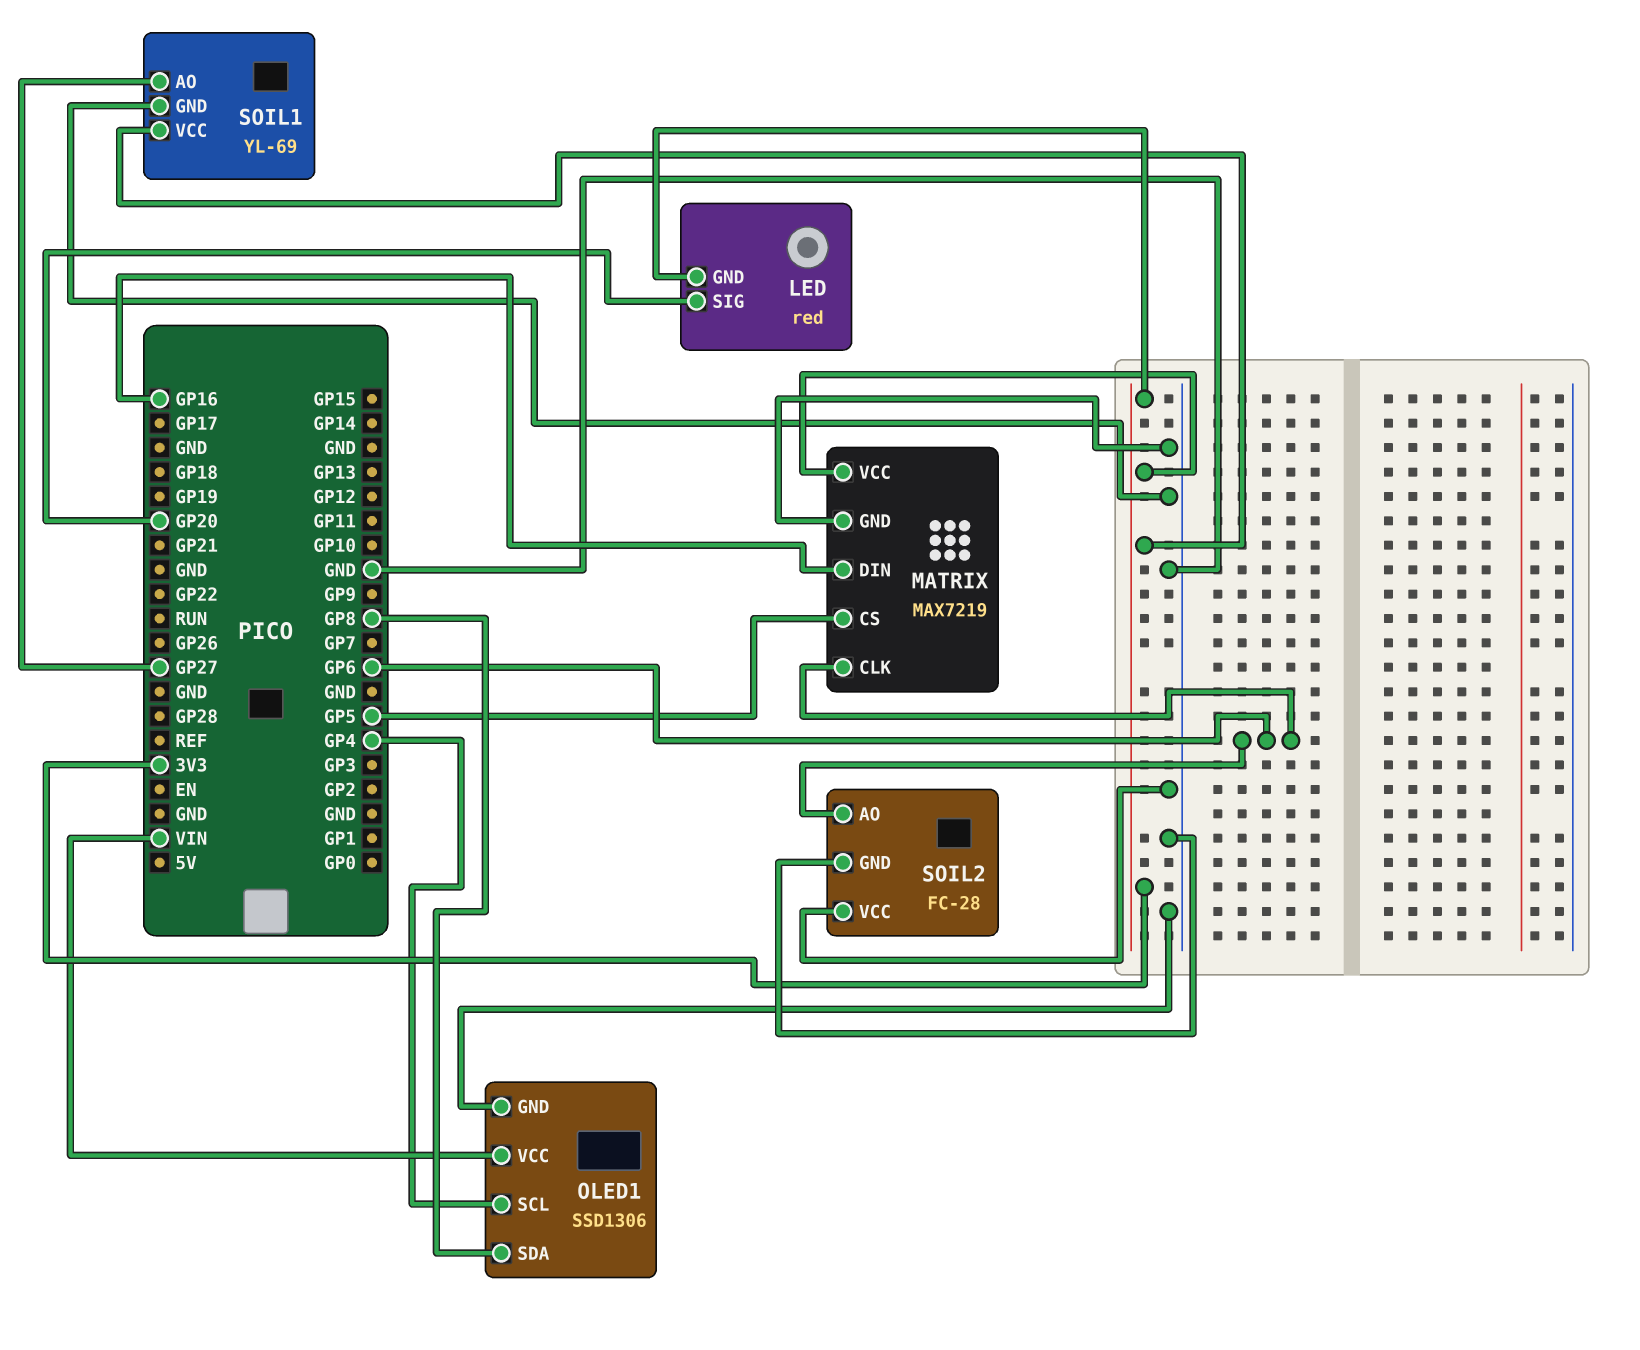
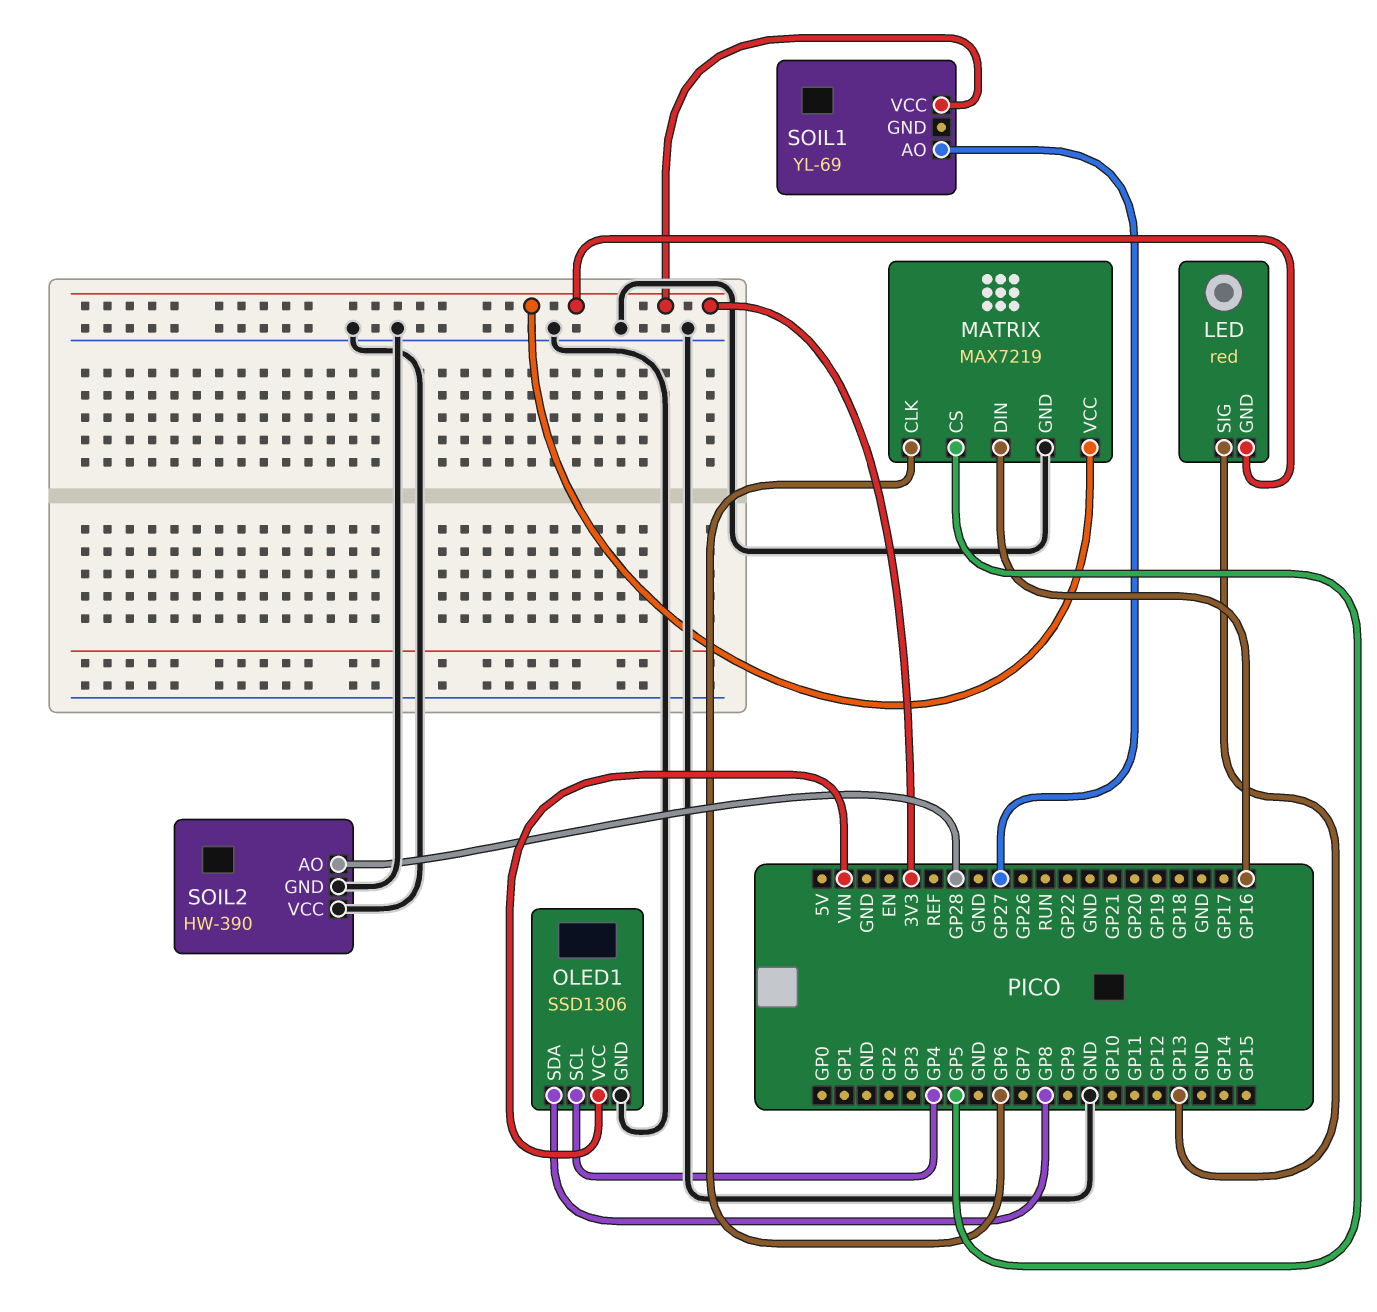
LED pin SIG: GP20 -> GP13
SOIL1 pin GND: GND -> none
SOIL2: FC-28 -> HW-390
SOIL2 pin AO: GP6 -> GP28

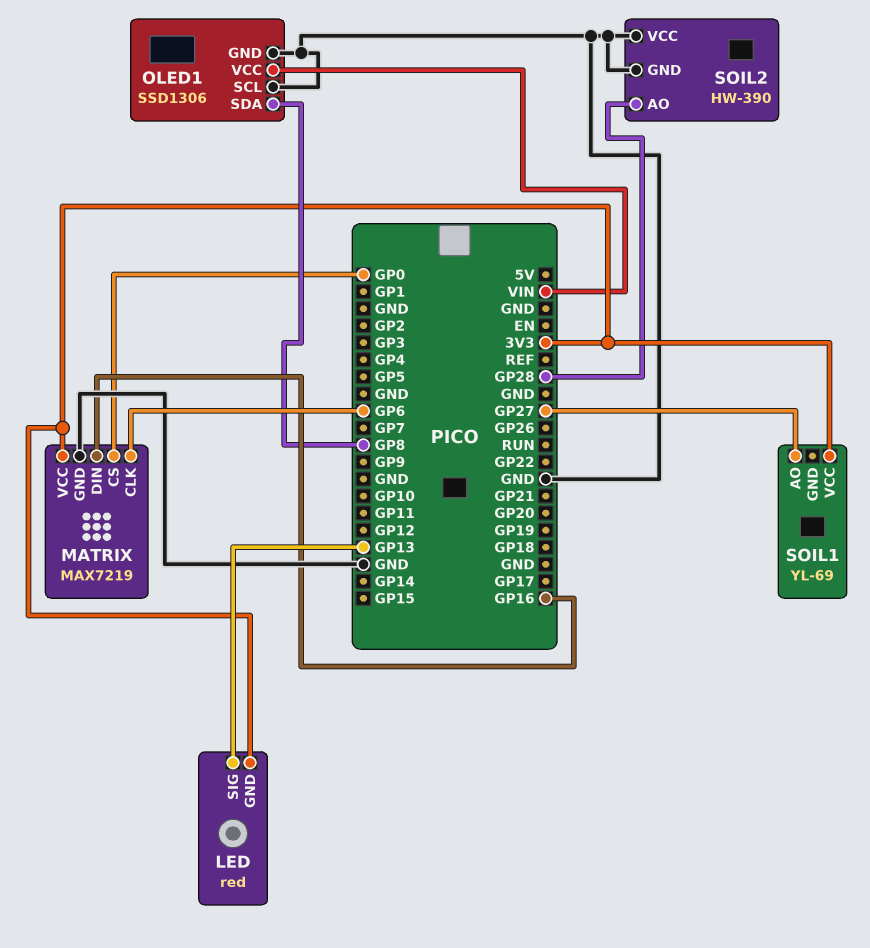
MATRIX pin CS: GP5 -> GP0
OLED1 pin SCL: GP4 -> GND

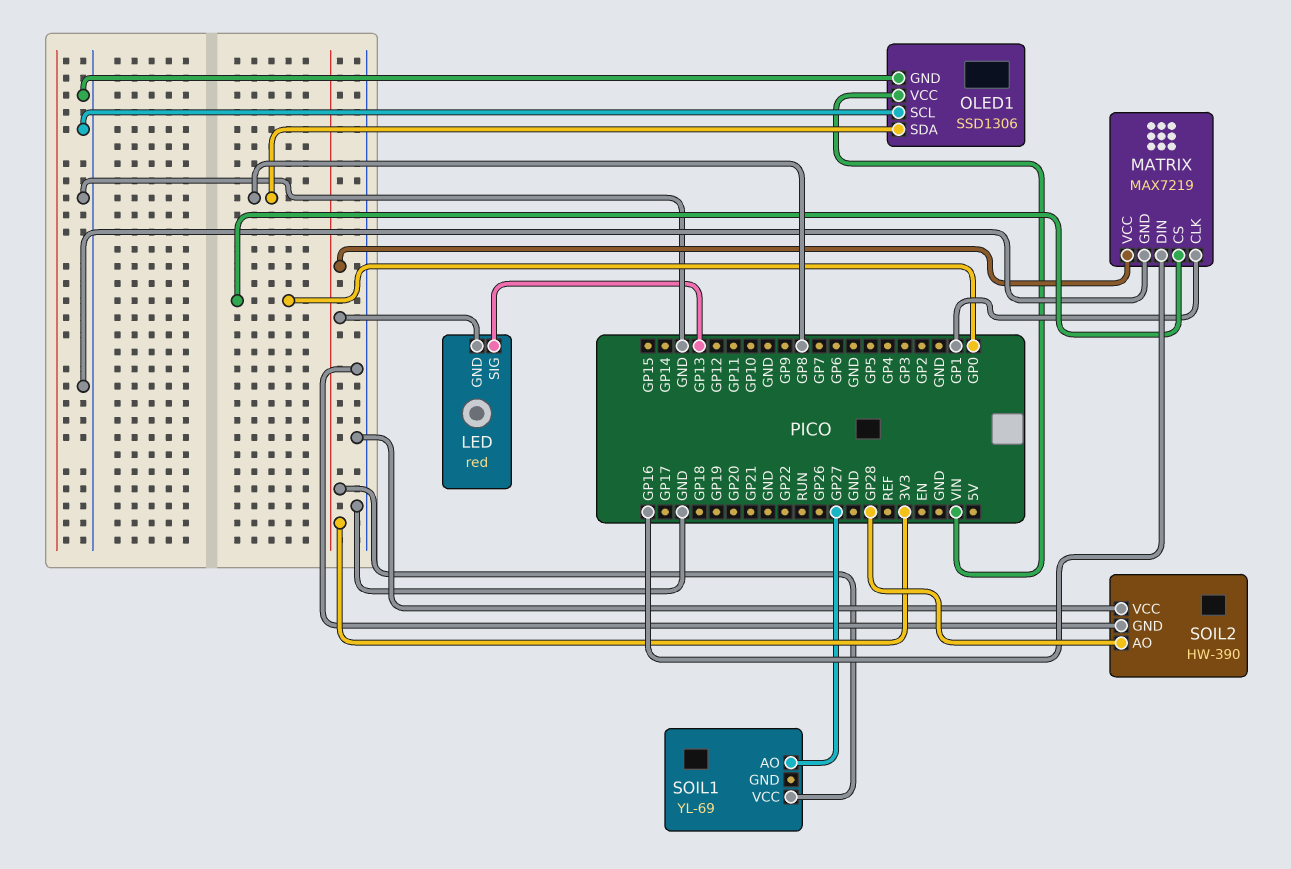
MATRIX pin CLK: GP6 -> GP1

